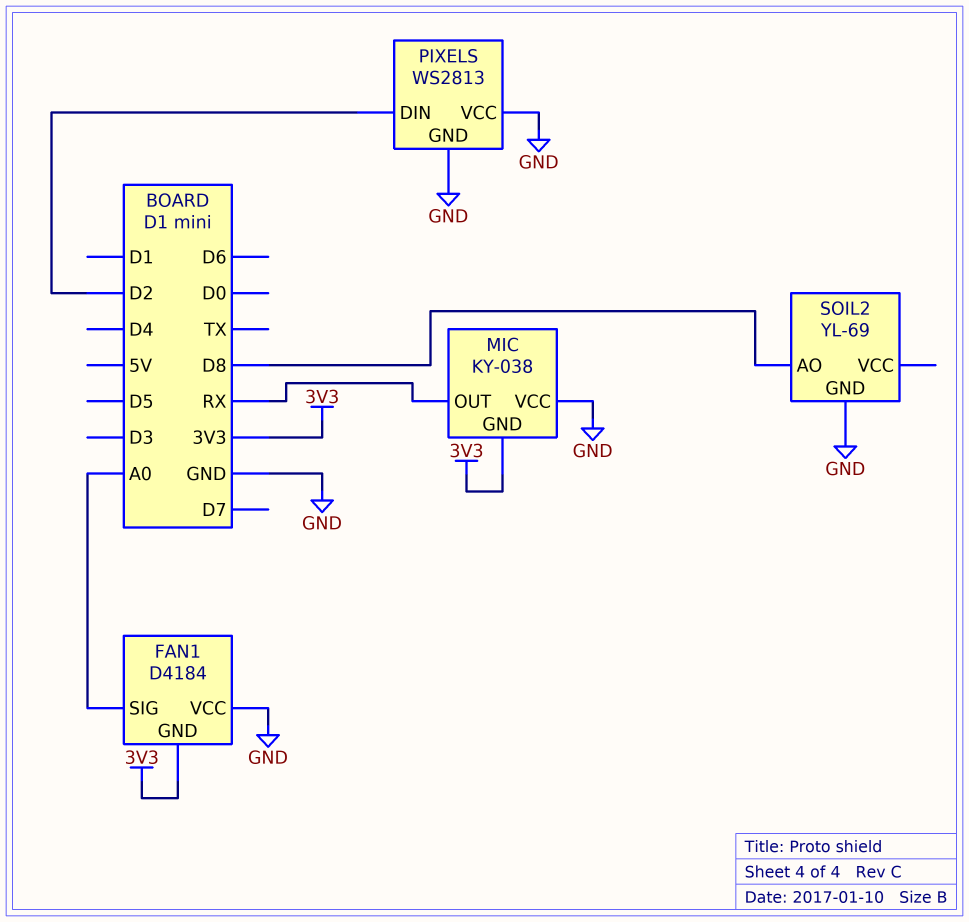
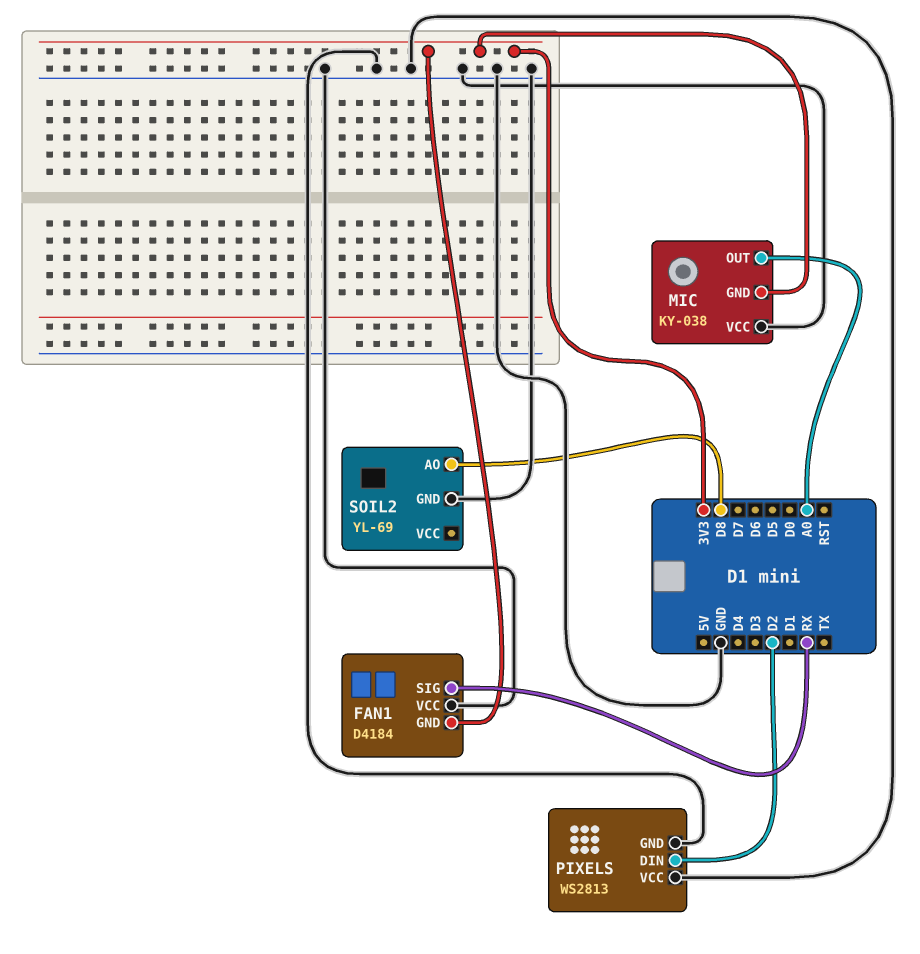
FAN1 pin SIG: A0 -> RX
MIC pin OUT: RX -> A0

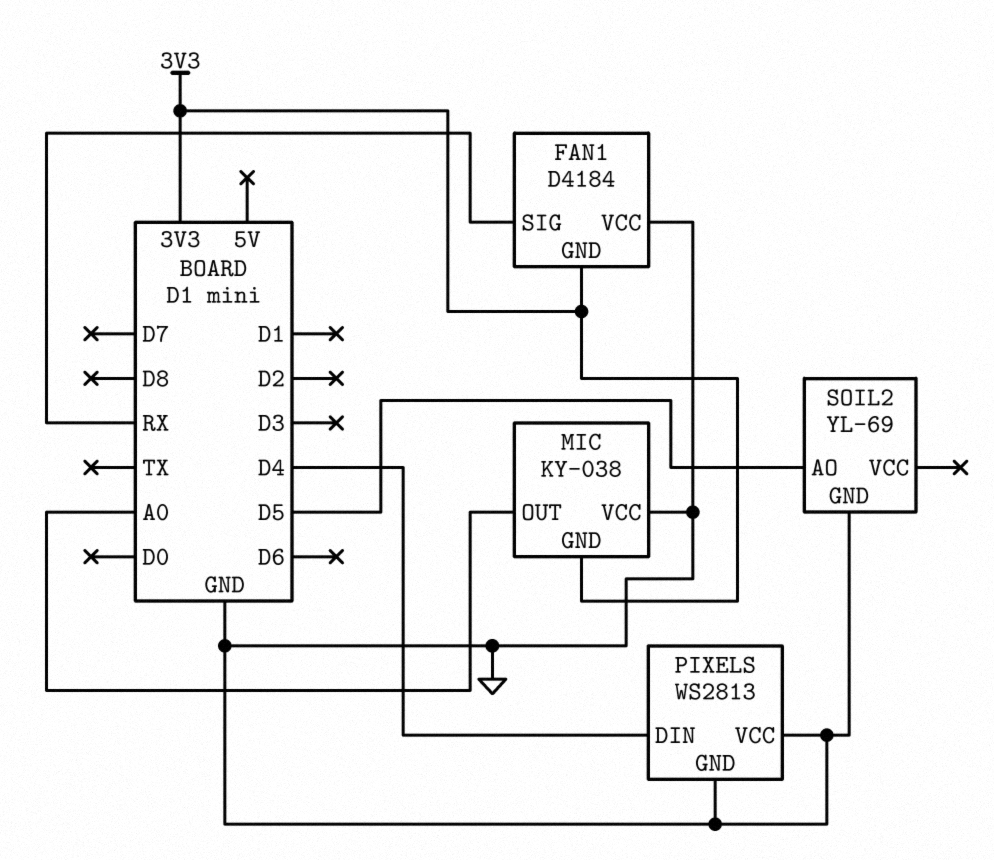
PIXELS pin DIN: D2 -> D4
SOIL2 pin AO: D8 -> D5

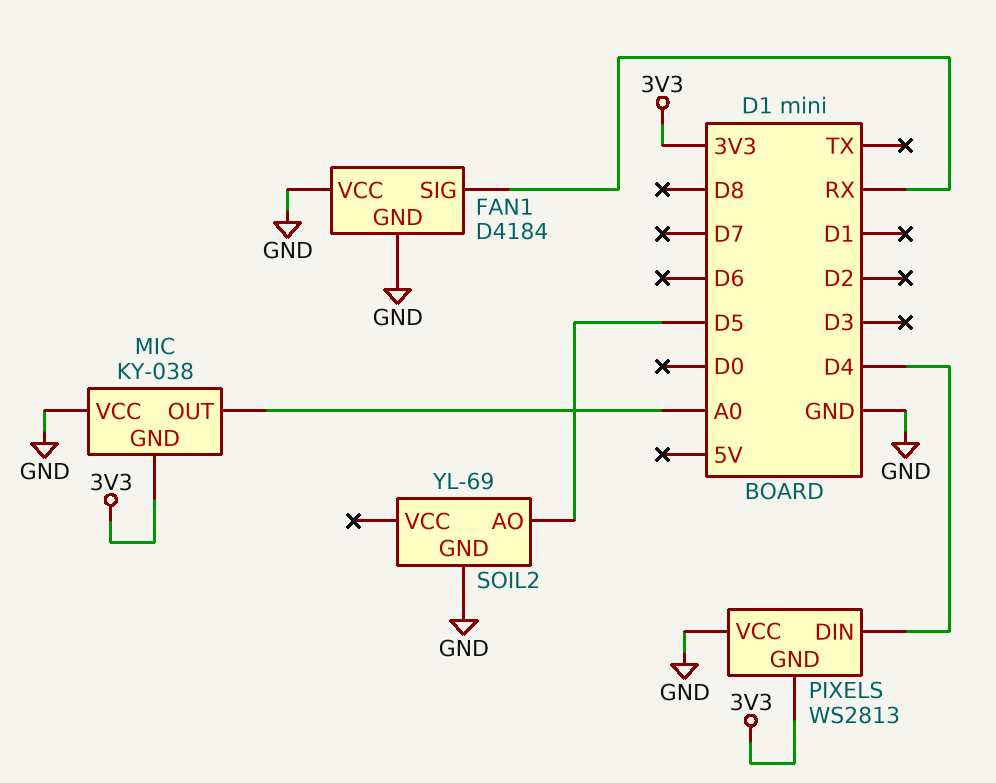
FAN1 pin GND: 3V3 -> GND
PIXELS pin GND: GND -> 3V3

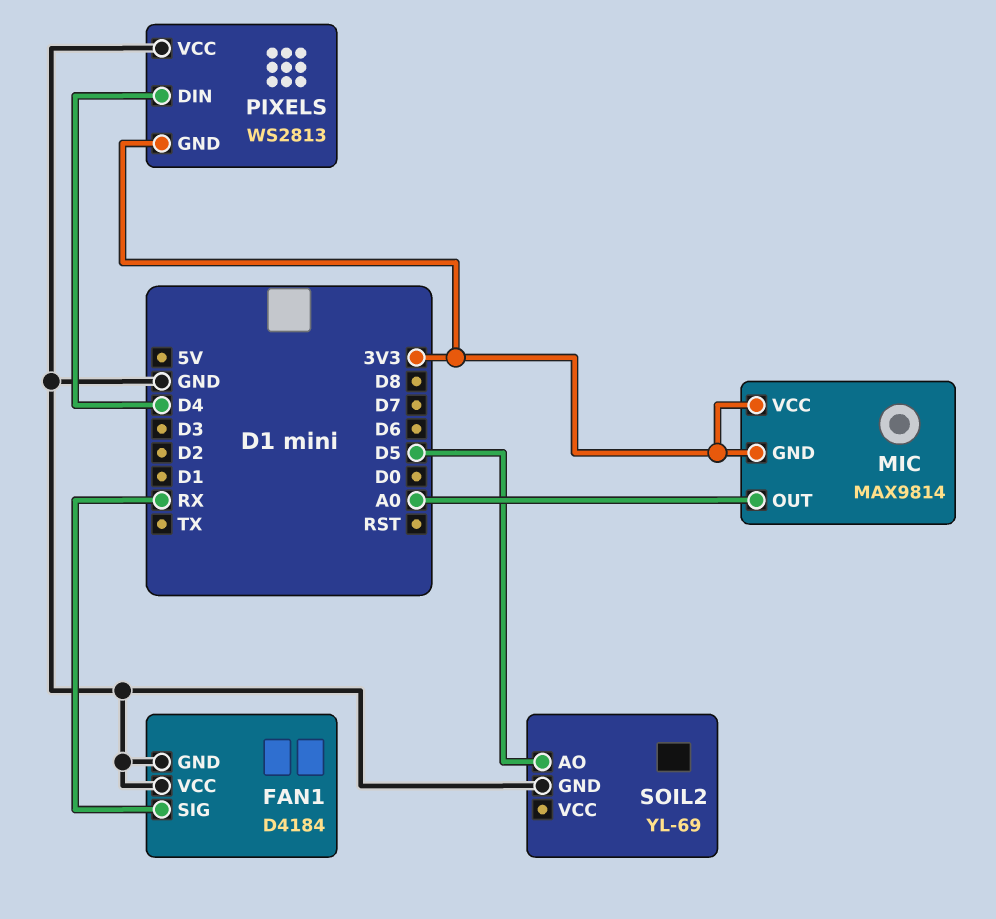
MIC: KY-038 -> MAX9814
MIC pin VCC: GND -> 3V3

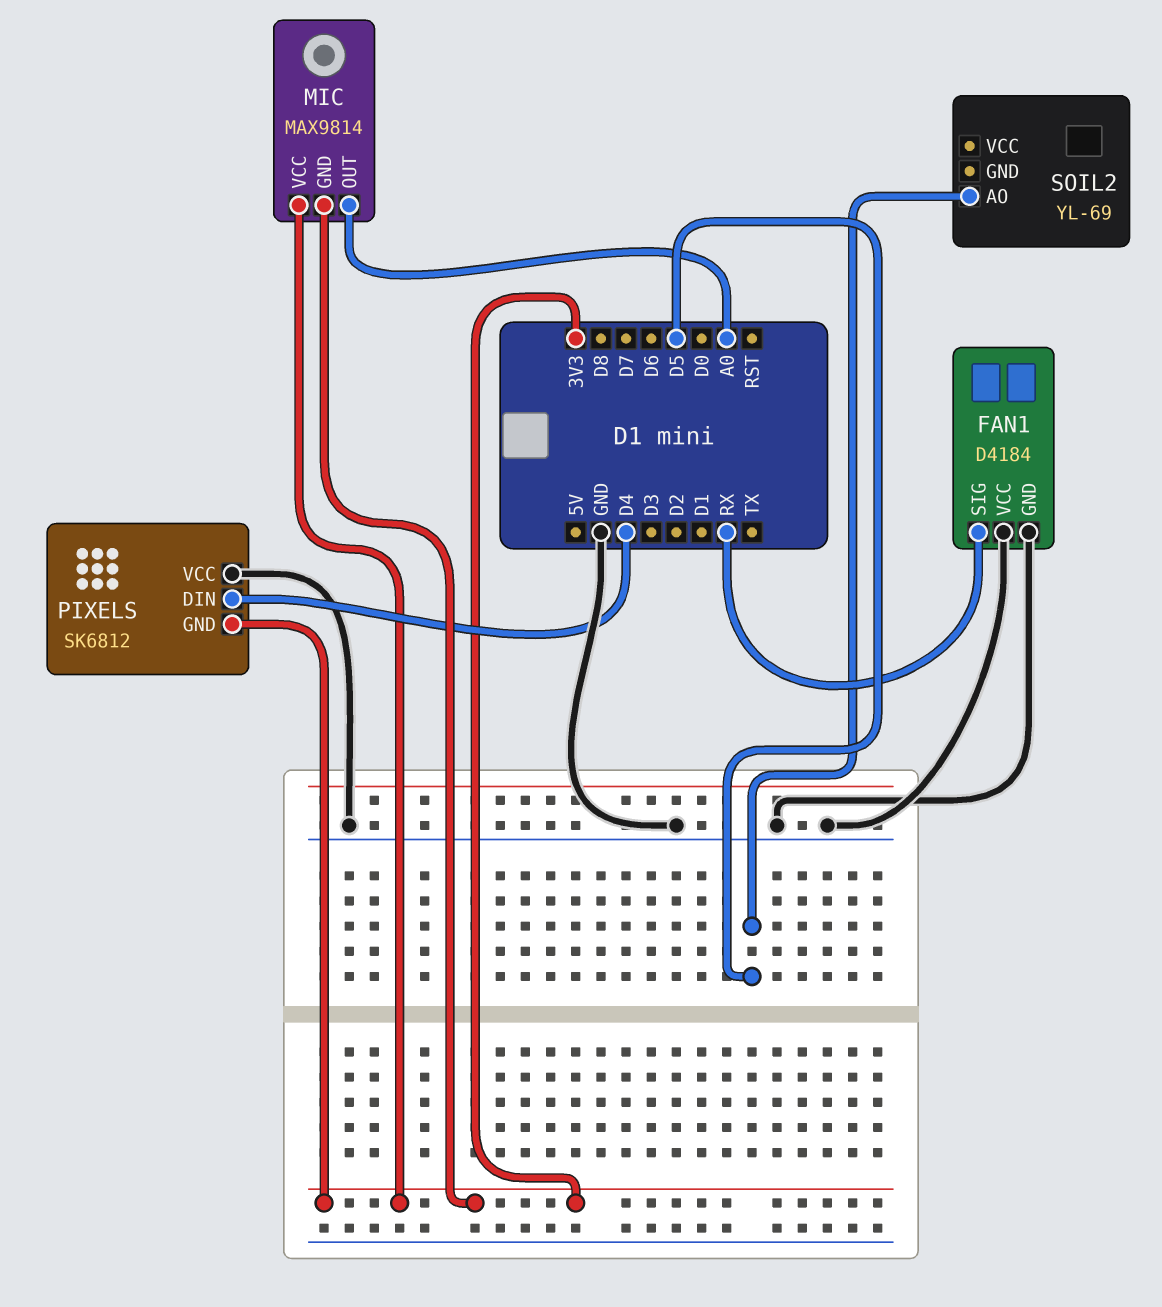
PIXELS: WS2813 -> SK6812
SOIL2 pin GND: GND -> none

